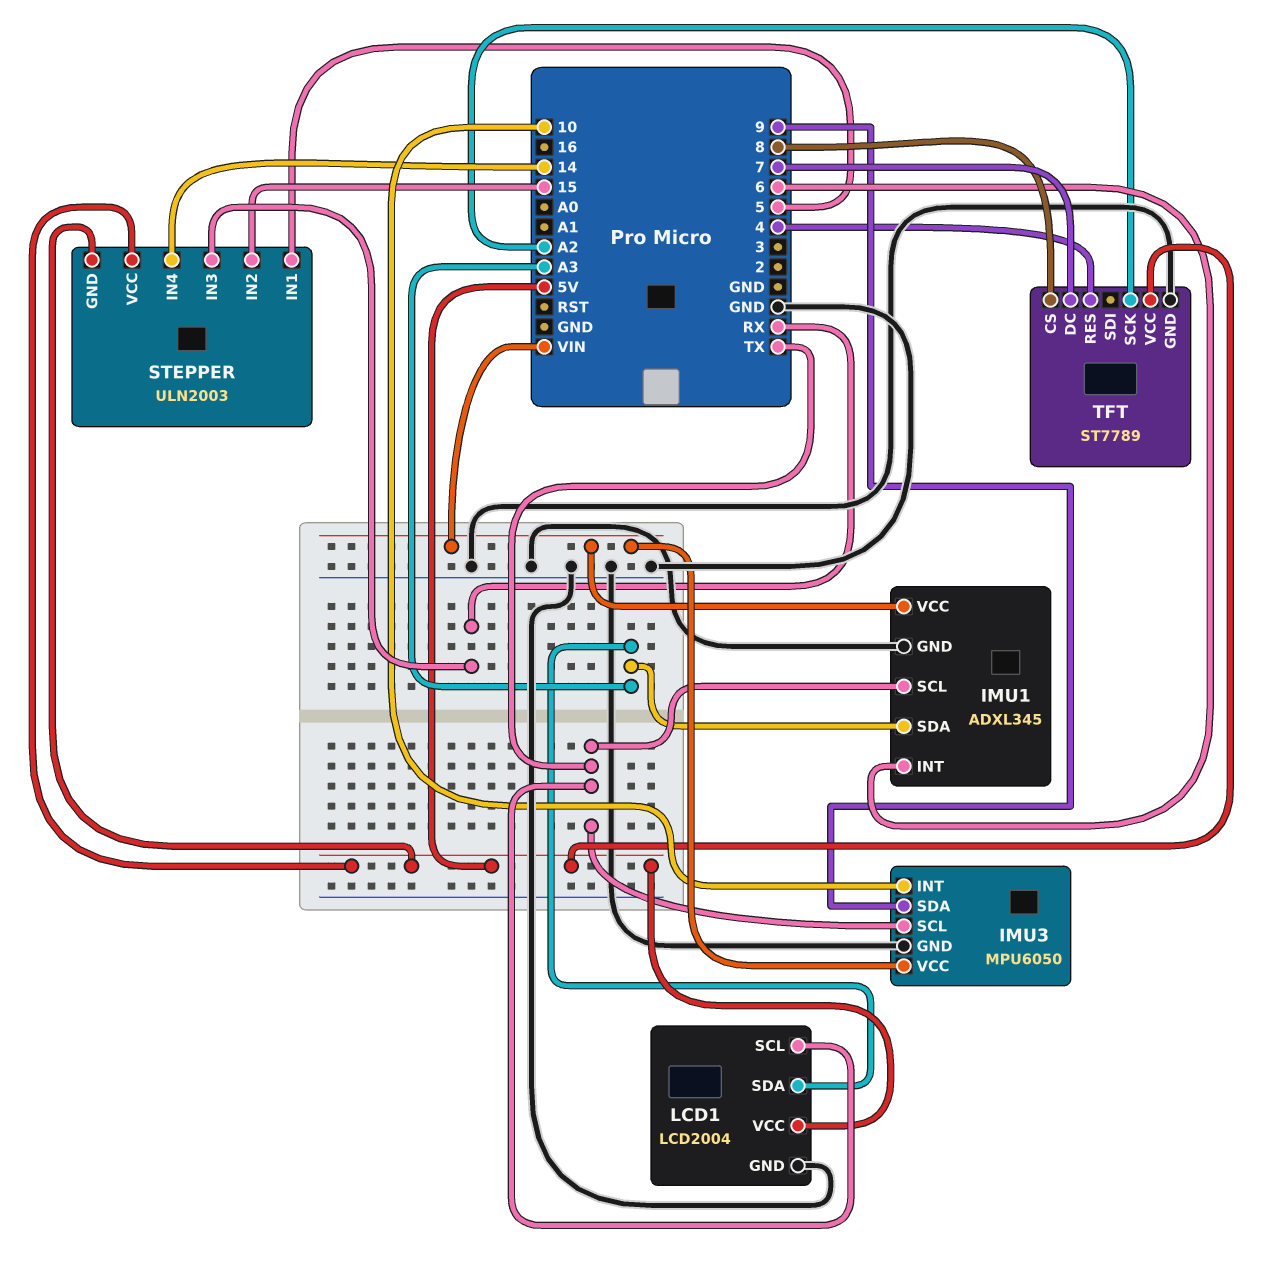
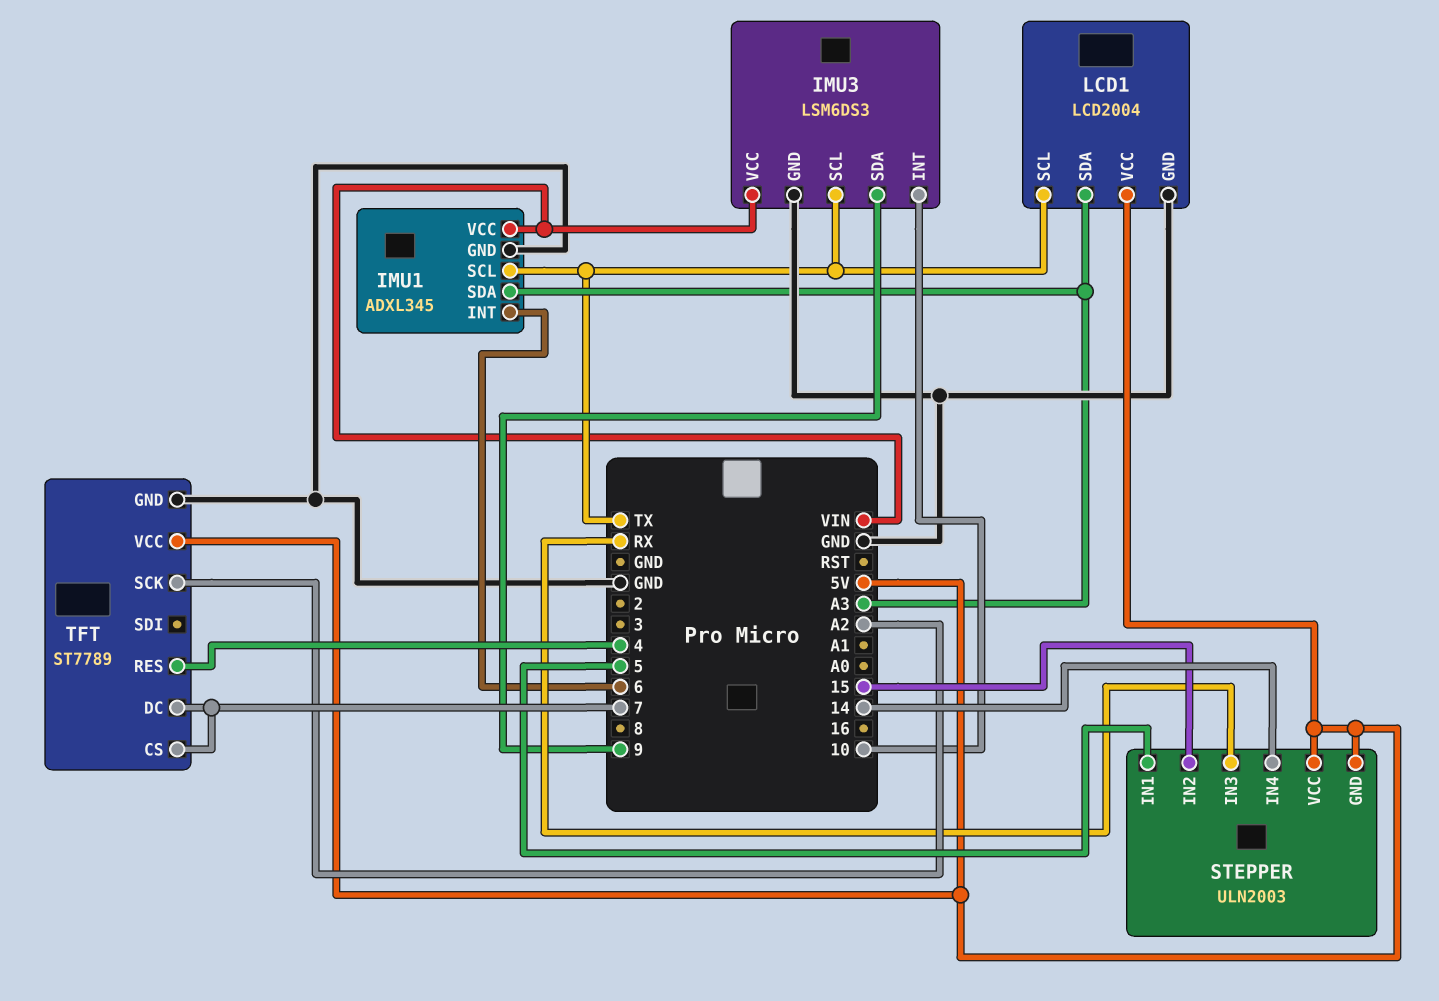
IMU3: MPU6050 -> LSM6DS3
TFT pin CS: 8 -> 7

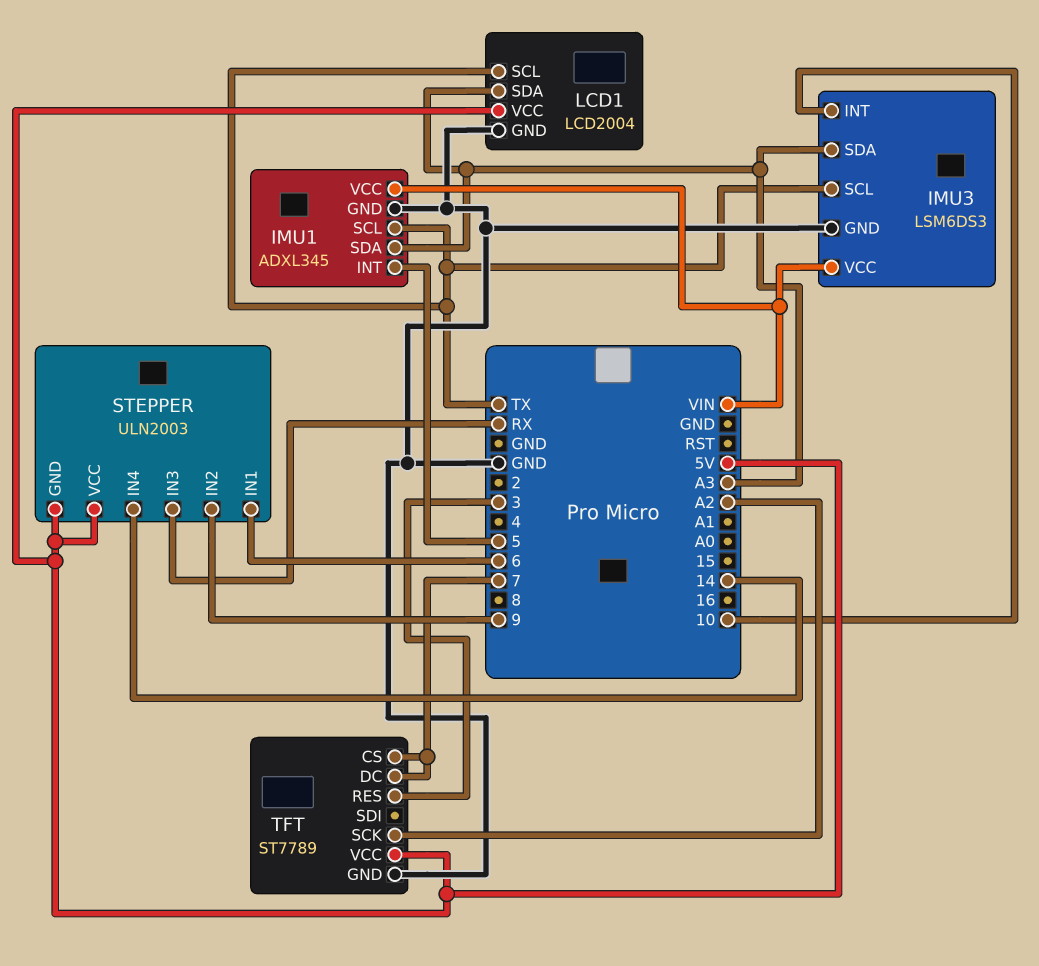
IMU1 pin INT: 6 -> 5
IMU3 pin SDA: 9 -> A3
STEPPER pin IN1: 5 -> 6
STEPPER pin IN2: 15 -> 9
TFT pin RES: 4 -> 3

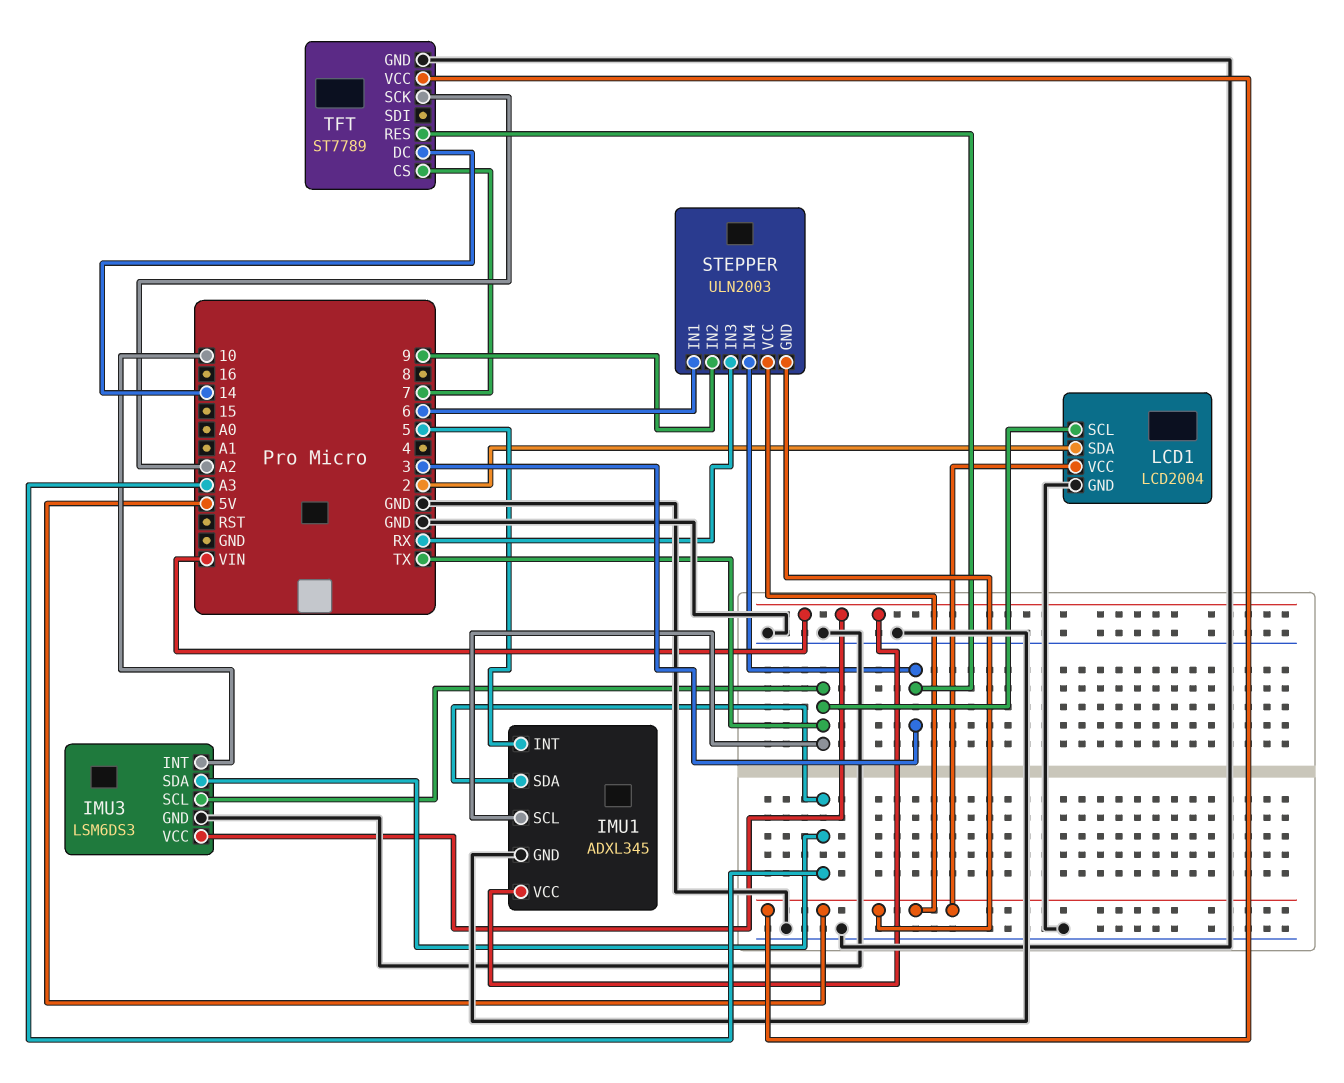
LCD1 pin SDA: A3 -> 2
STEPPER pin IN4: 14 -> 3
TFT pin DC: 7 -> 14

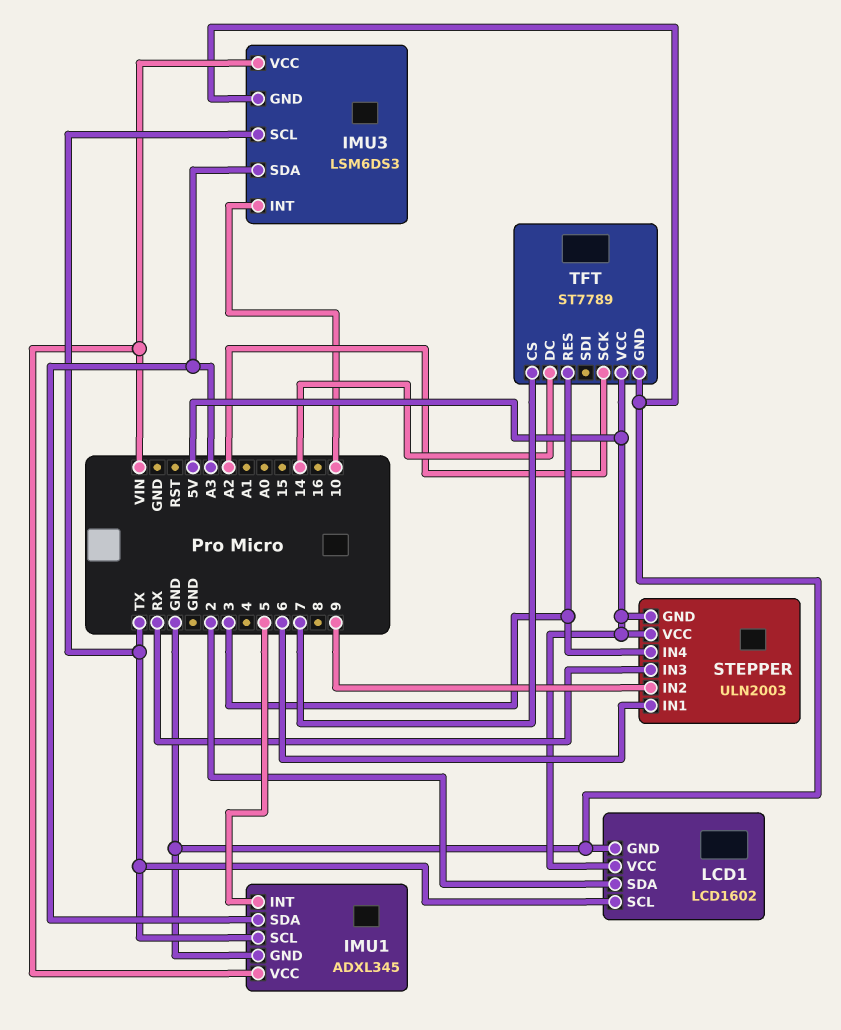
LCD1: LCD2004 -> LCD1602

